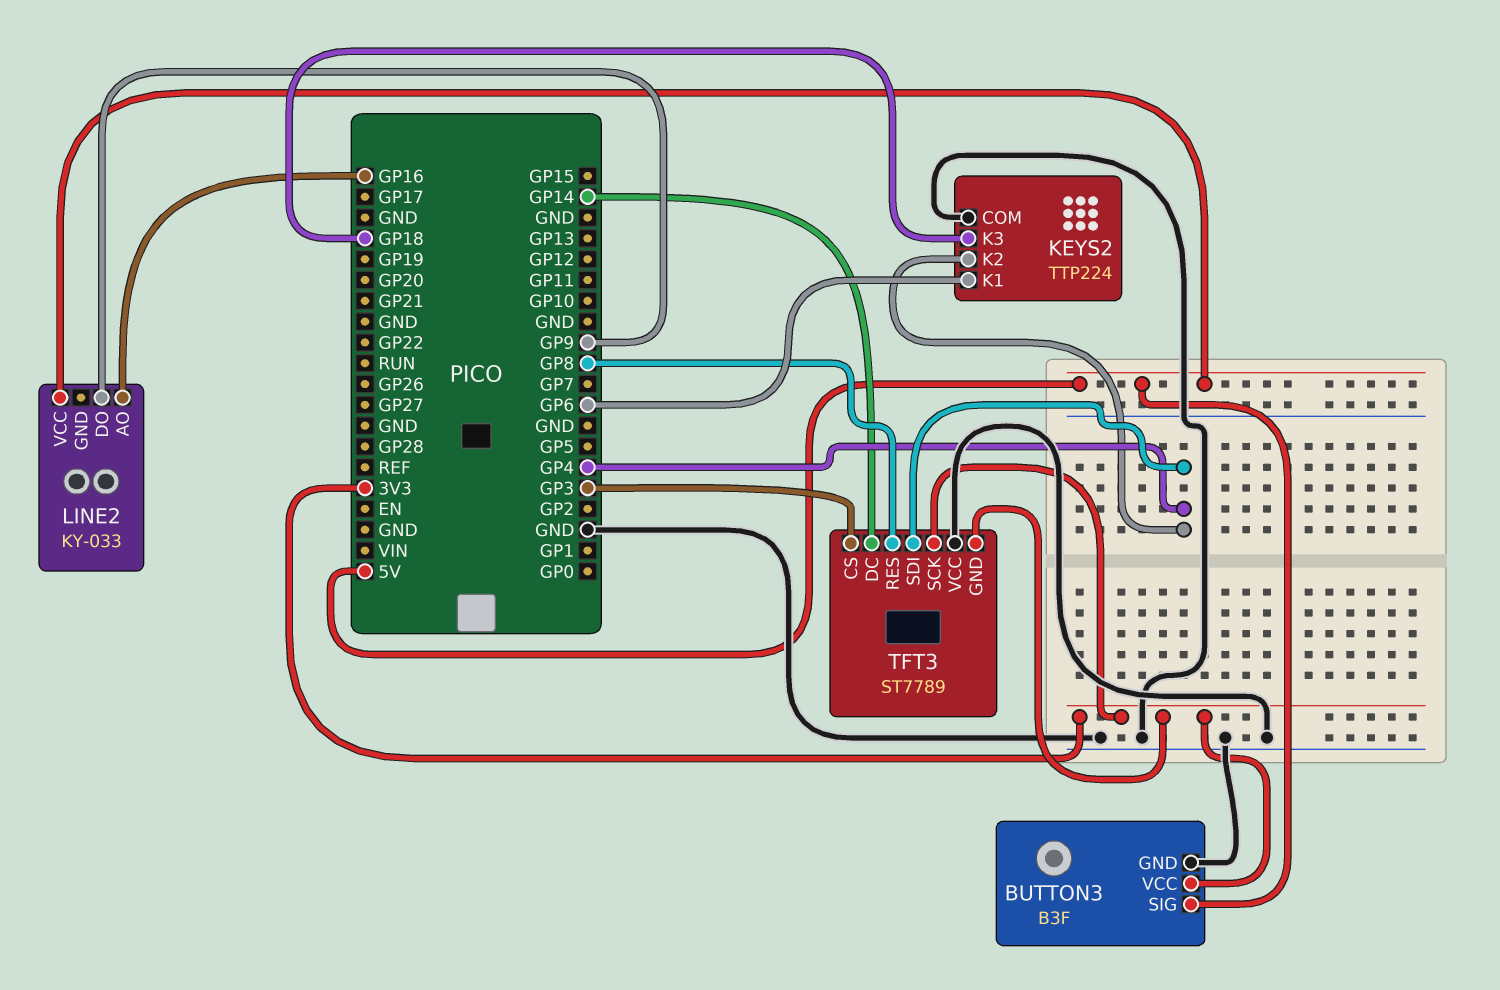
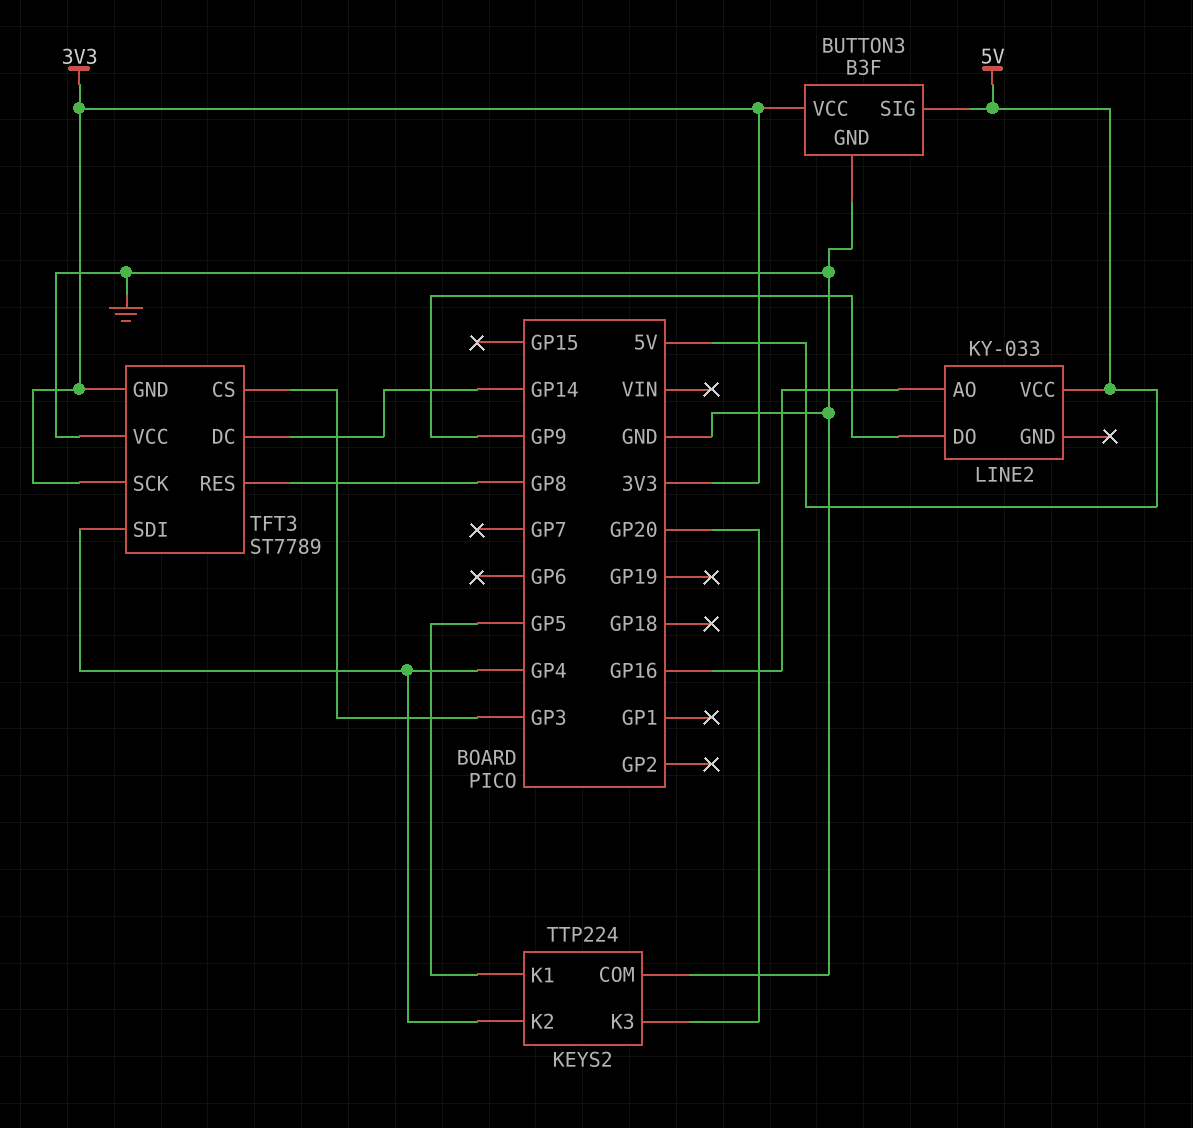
KEYS2 pin K1: GP6 -> GP5
KEYS2 pin K3: GP18 -> GP20

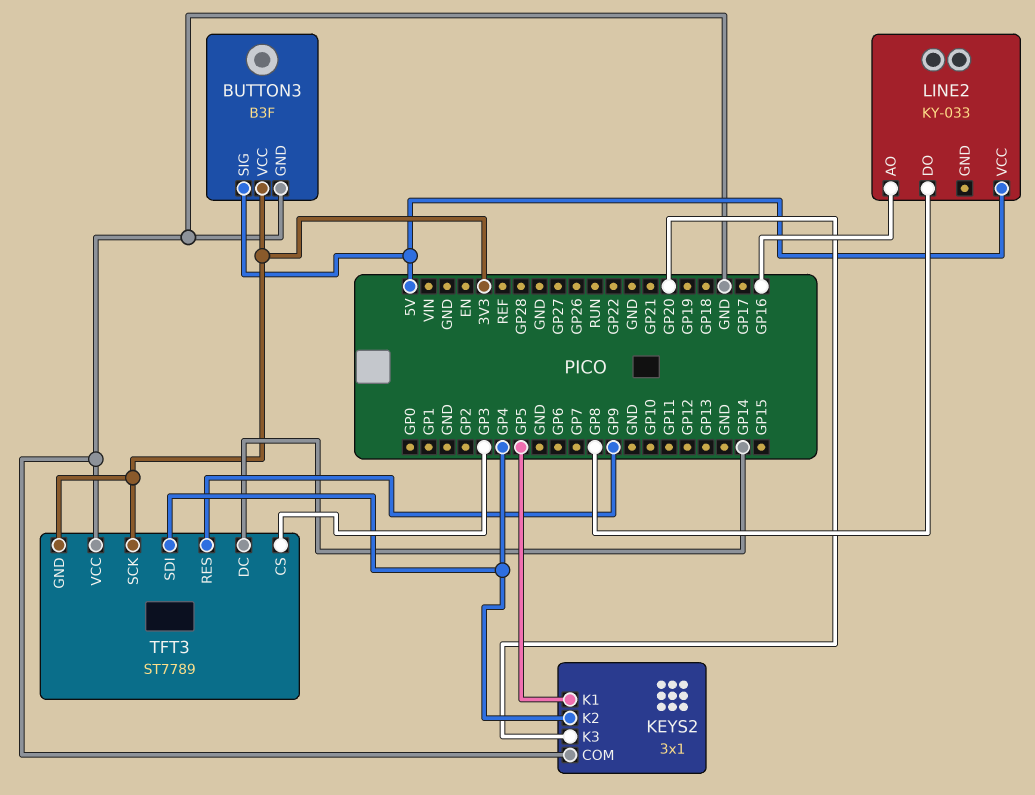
KEYS2: TTP224 -> 3x1
LINE2 pin DO: GP9 -> GP8
TFT3 pin RES: GP8 -> GP9

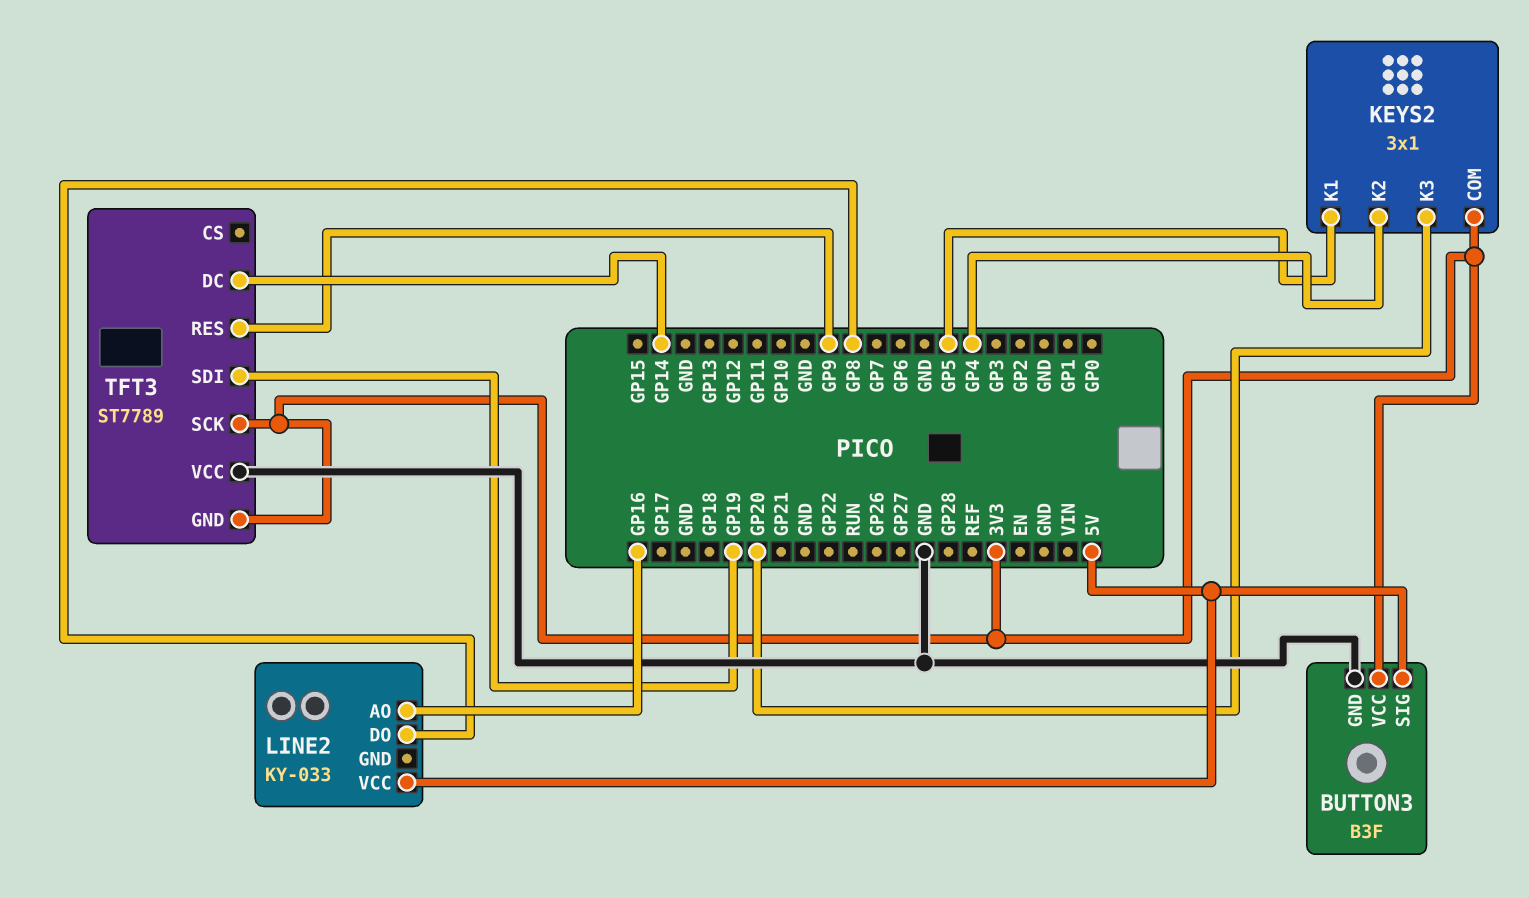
KEYS2 pin COM: GND -> 3V3
TFT3 pin CS: GP3 -> none
TFT3 pin SDI: GP4 -> GP19

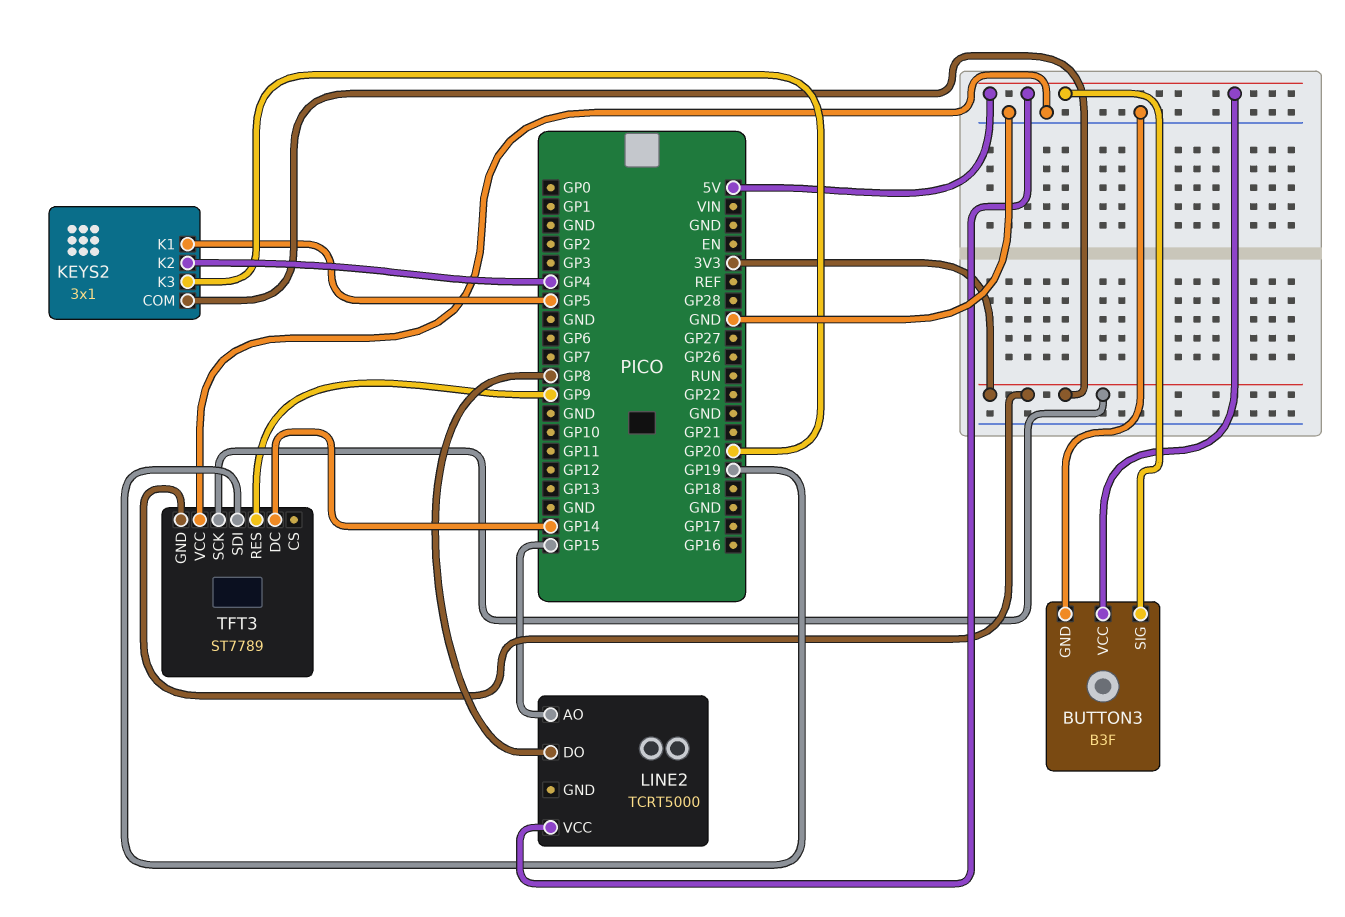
BUTTON3 pin VCC: 3V3 -> 5V
LINE2: KY-033 -> TCRT5000
LINE2 pin AO: GP16 -> GP15

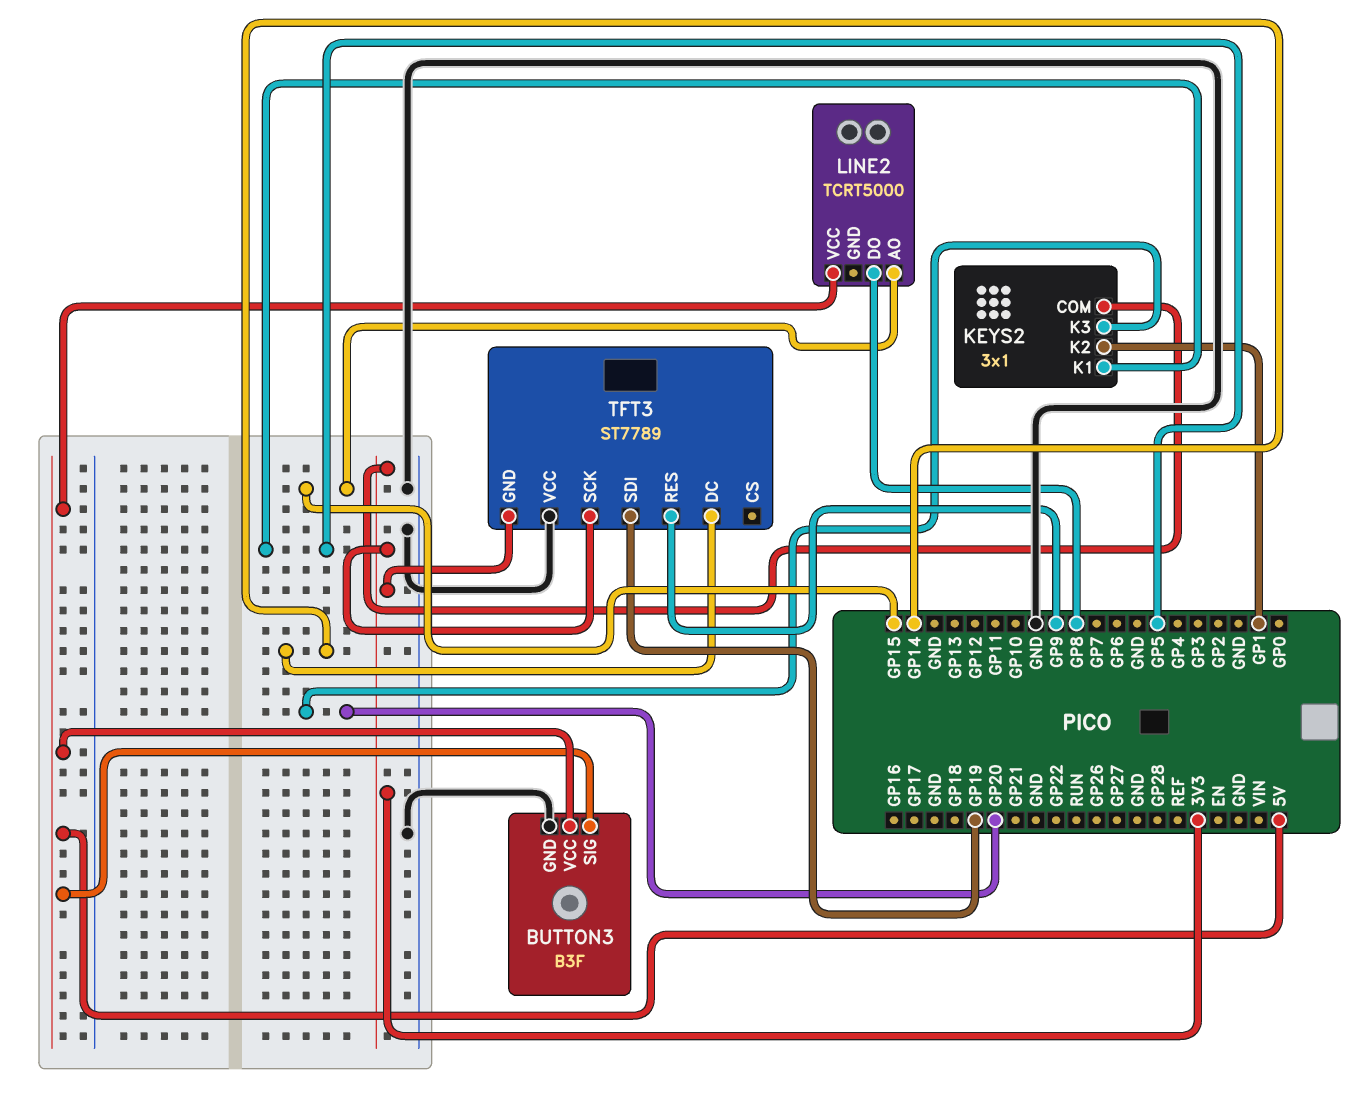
KEYS2 pin K2: GP4 -> GP1

